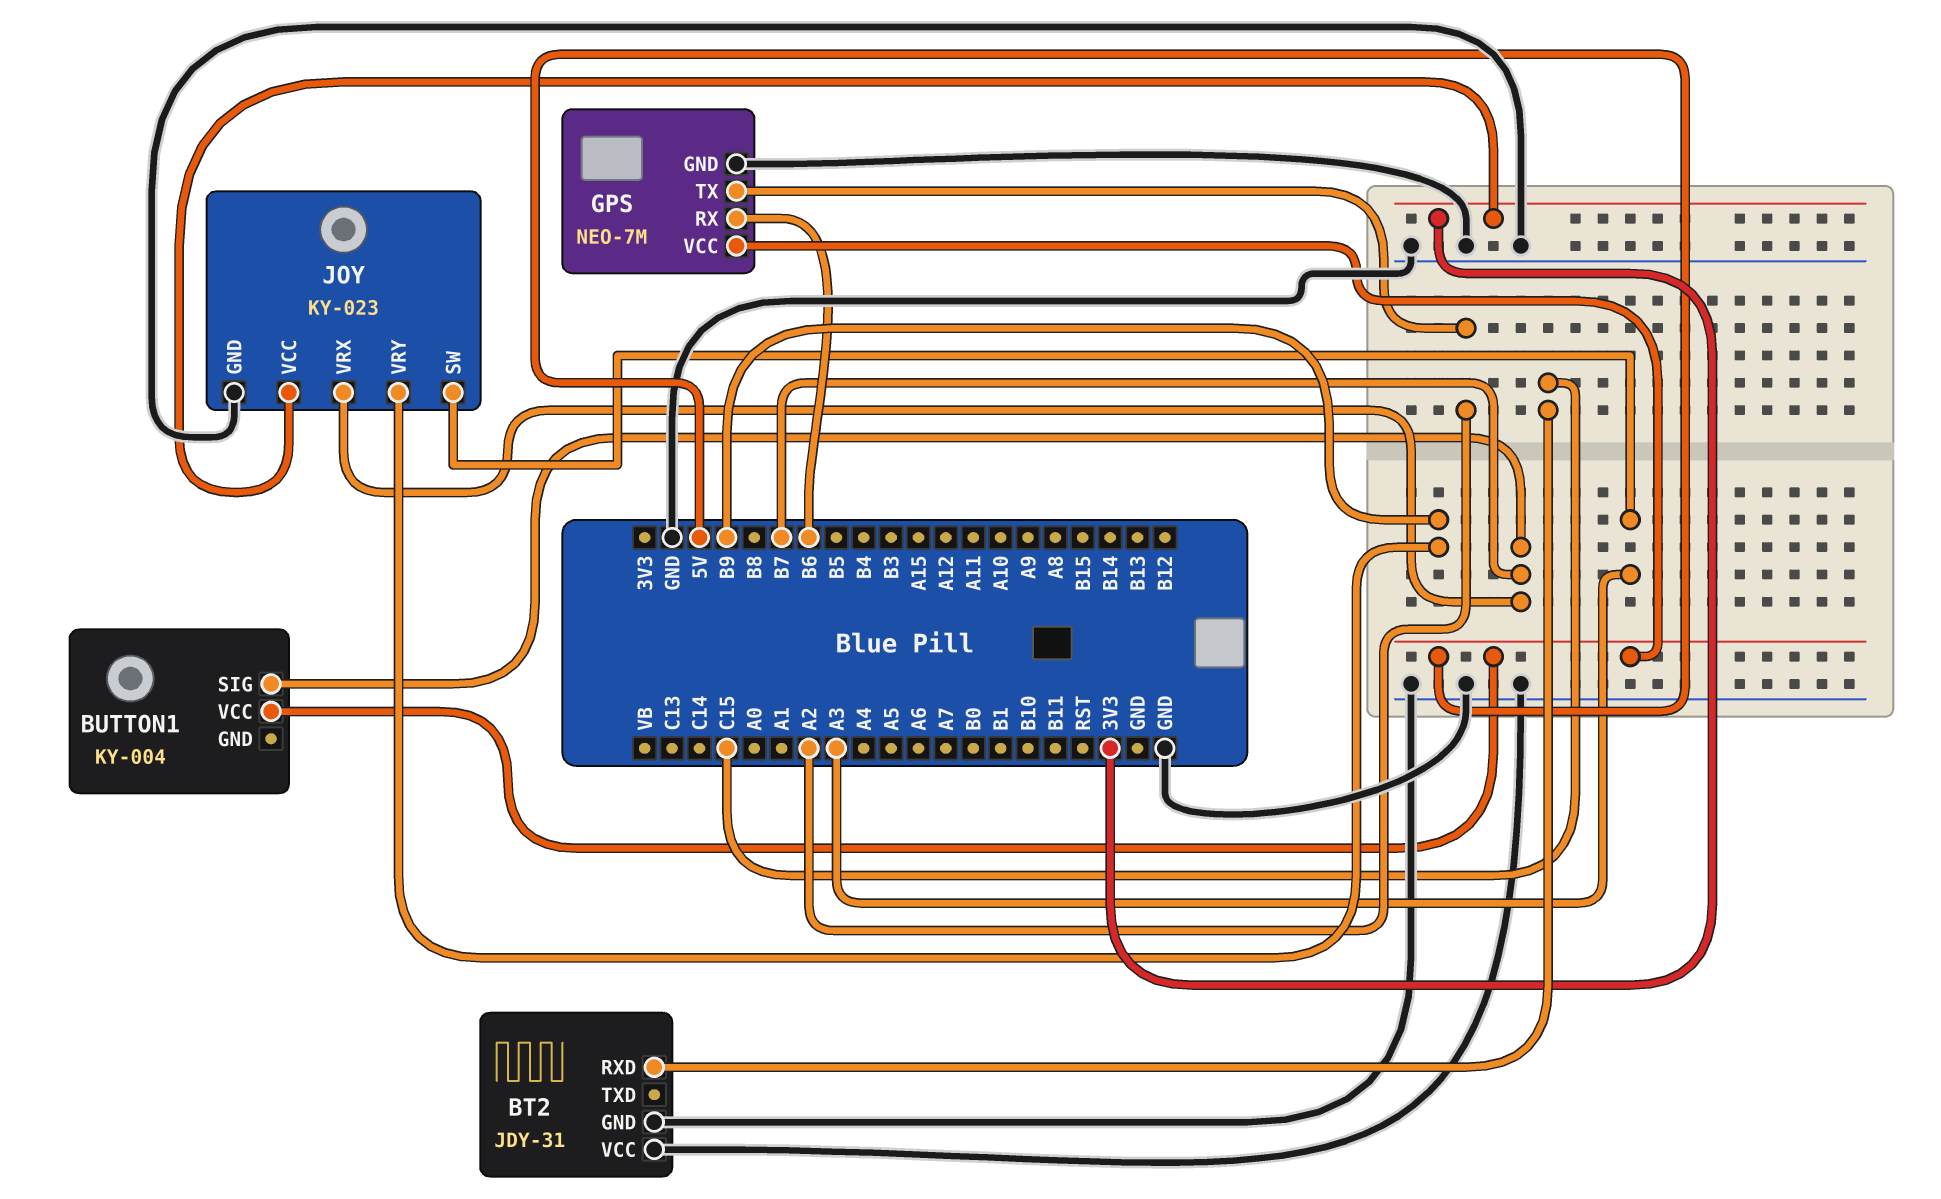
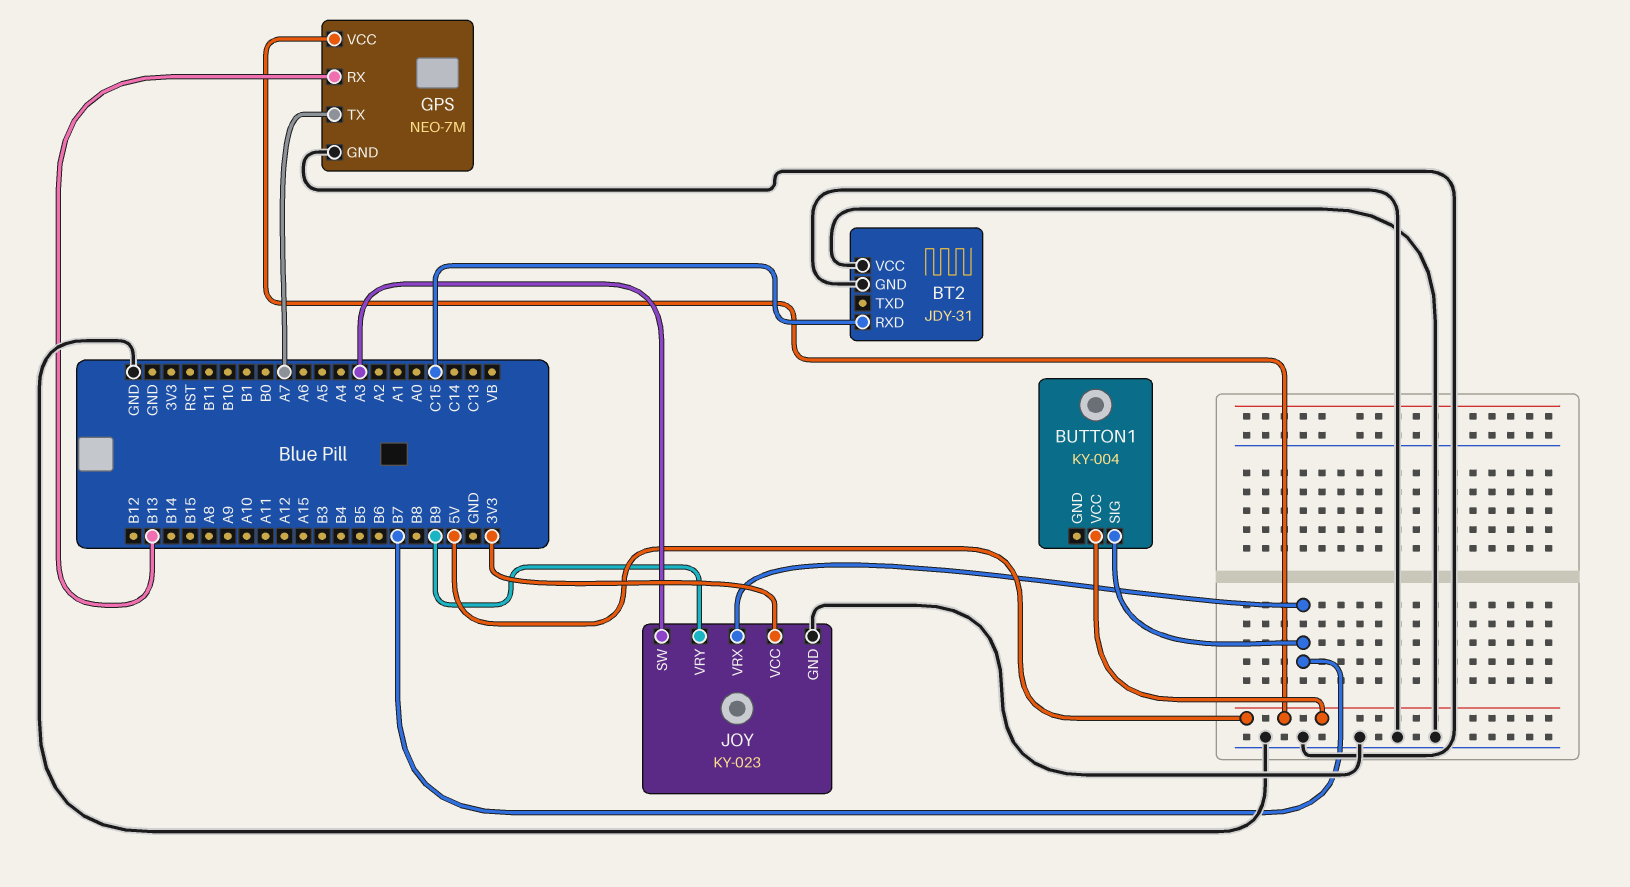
GPS pin RX: B6 -> B13
GPS pin TX: A2 -> A7

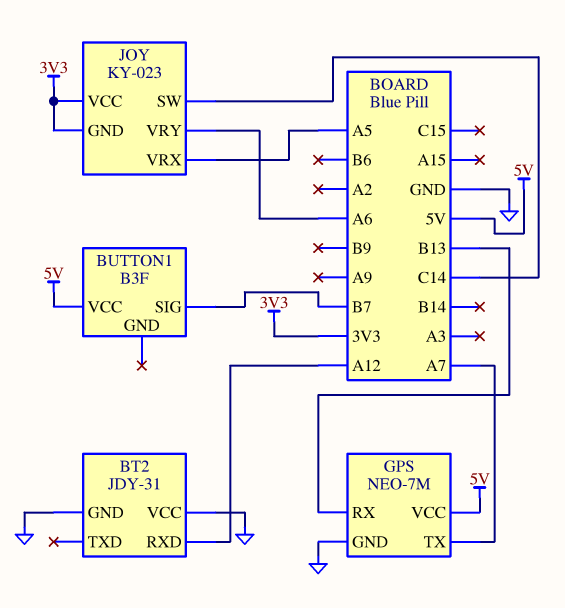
BT2 pin RXD: C15 -> A12
BUTTON1: KY-004 -> B3F
JOY pin GND: GND -> 3V3
JOY pin SW: A3 -> C14
JOY pin VRX: B7 -> A5
JOY pin VRY: B9 -> A6

